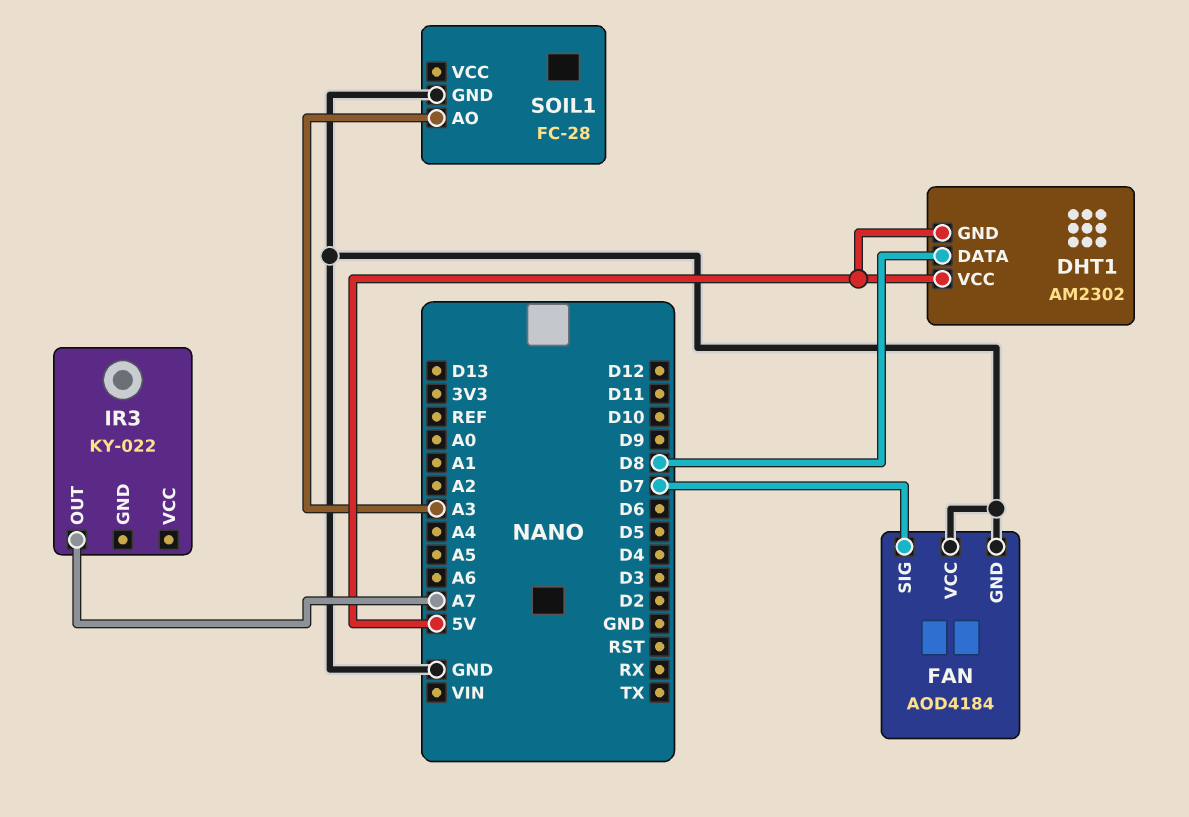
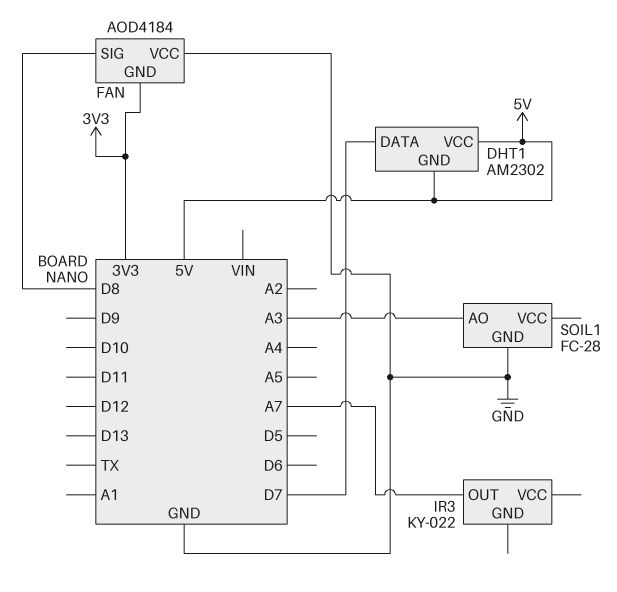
DHT1 pin DATA: D8 -> D7
FAN pin GND: GND -> 3V3
FAN pin SIG: D7 -> D8

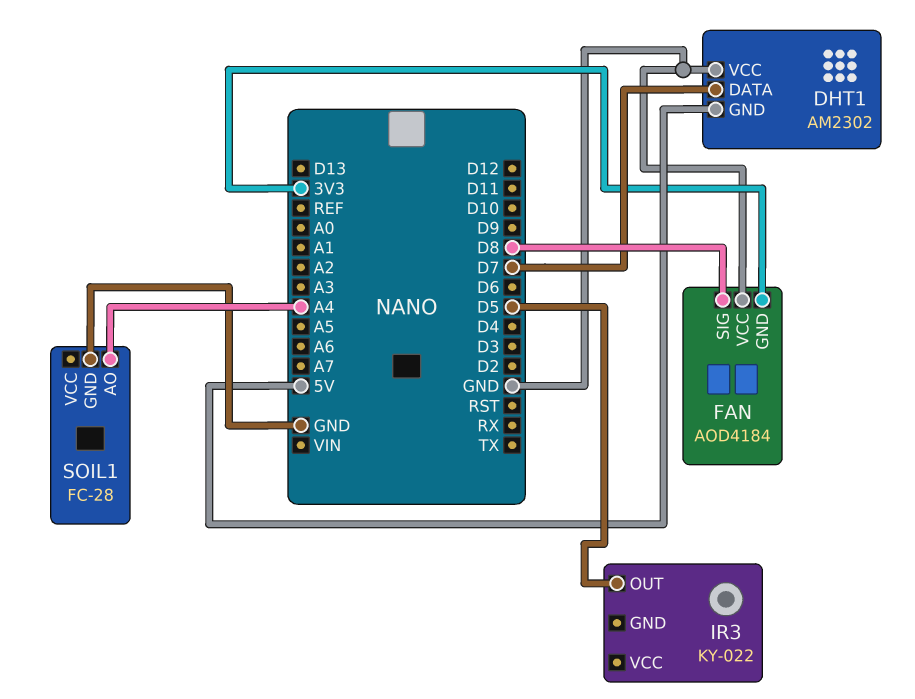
DHT1 pin VCC: 5V -> GND
IR3 pin OUT: A7 -> D5
SOIL1 pin AO: A3 -> A4

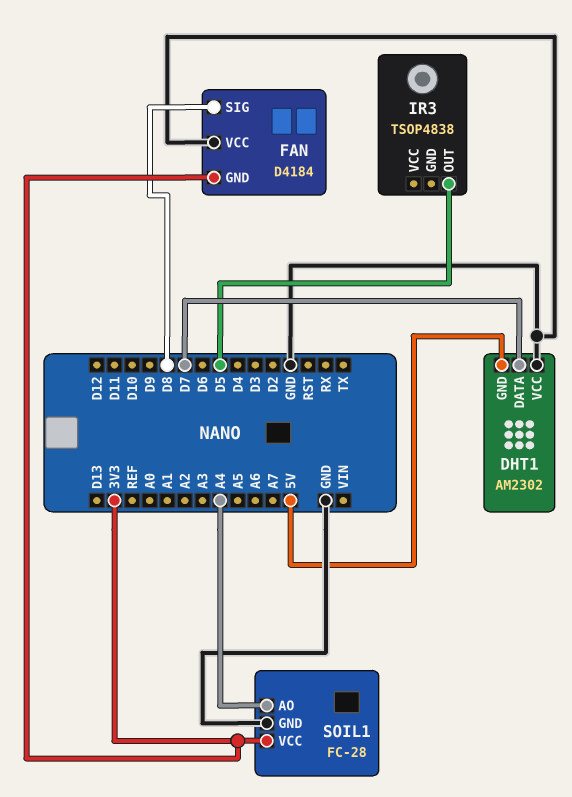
FAN: AOD4184 -> D4184
IR3: KY-022 -> TSOP4838
SOIL1 pin VCC: none -> 3V3

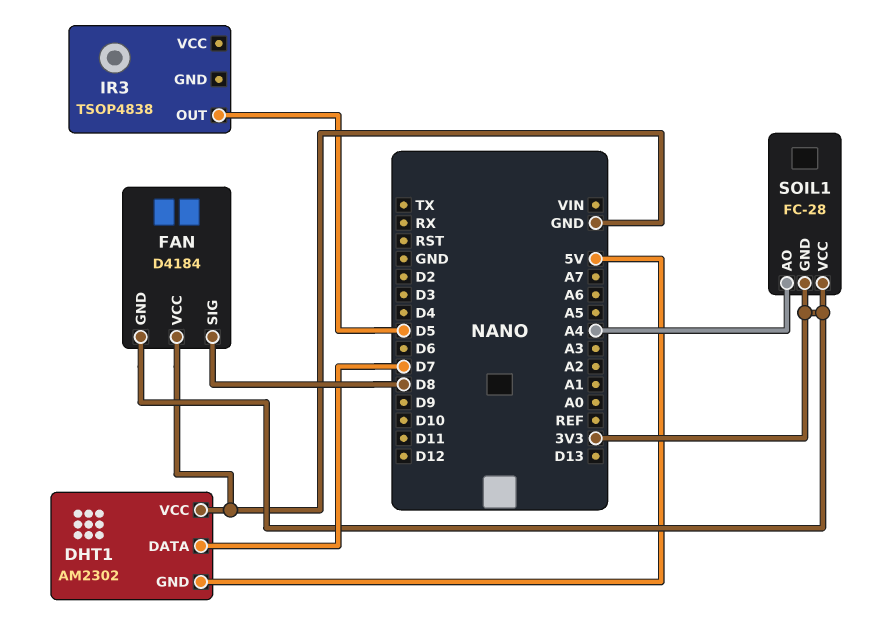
SOIL1 pin GND: GND -> 3V3

